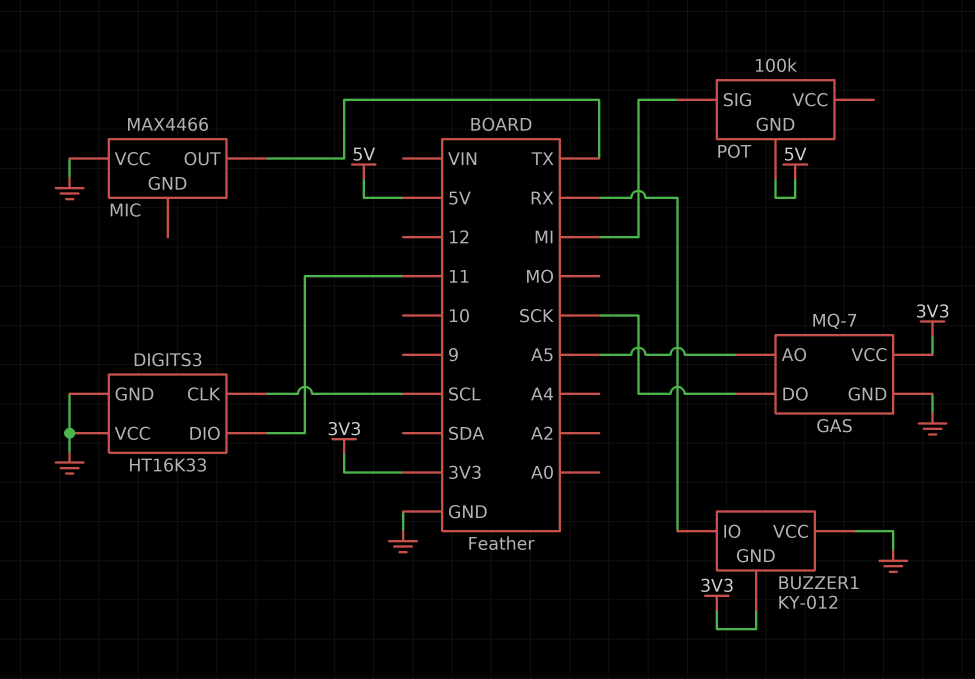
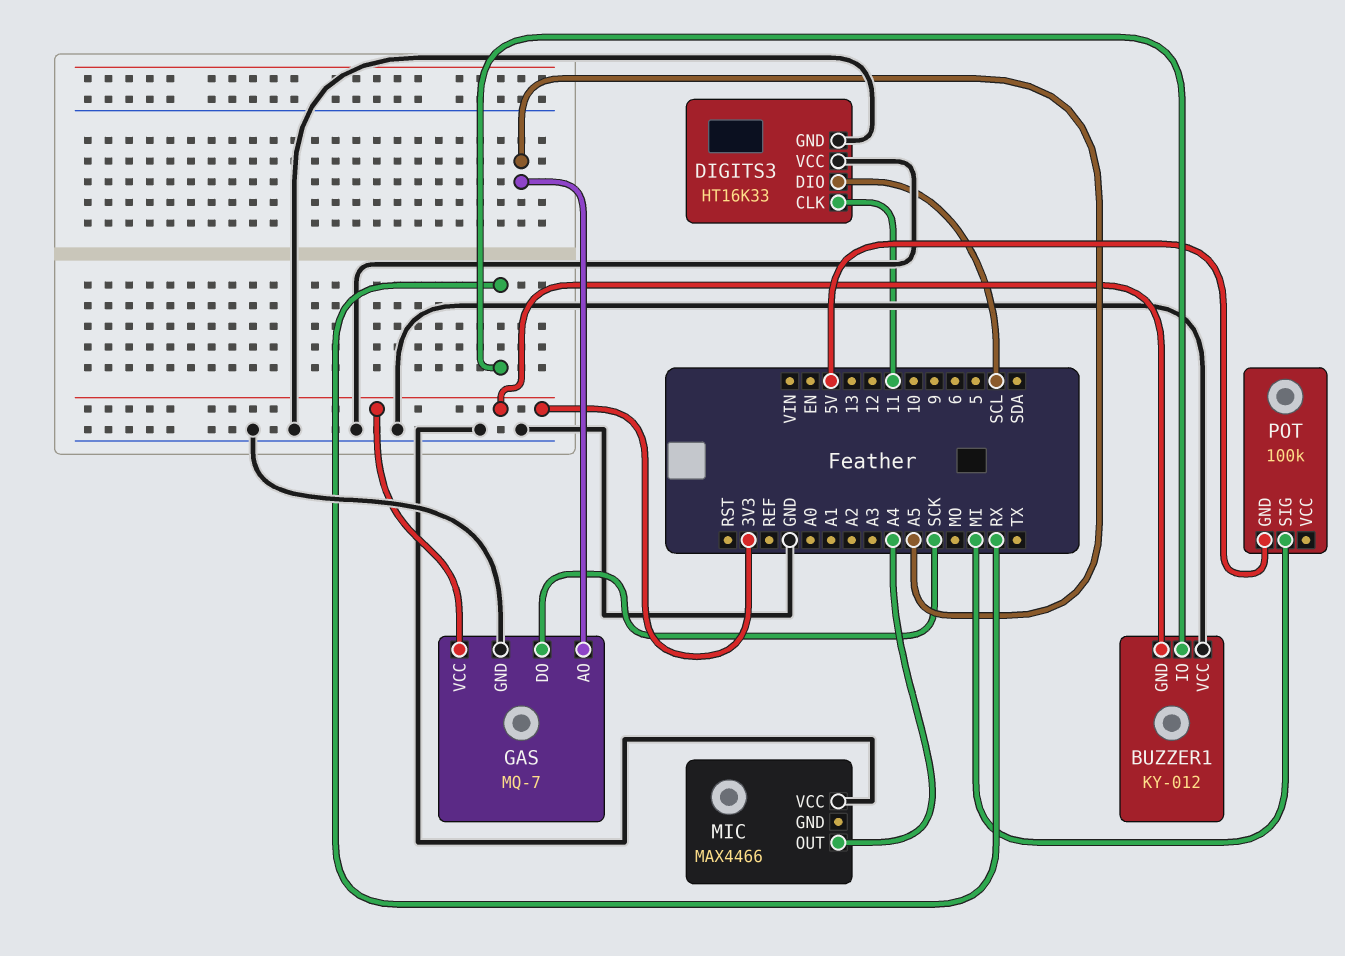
DIGITS3 pin CLK: SCL -> 11
DIGITS3 pin DIO: 11 -> SCL
MIC pin OUT: TX -> A4

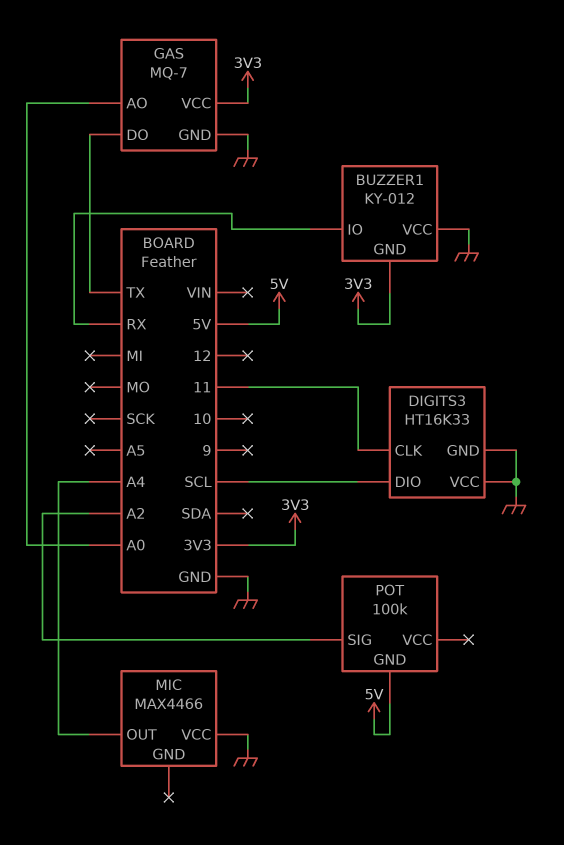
GAS pin AO: A5 -> A0
GAS pin DO: SCK -> TX
POT pin SIG: MI -> A2

